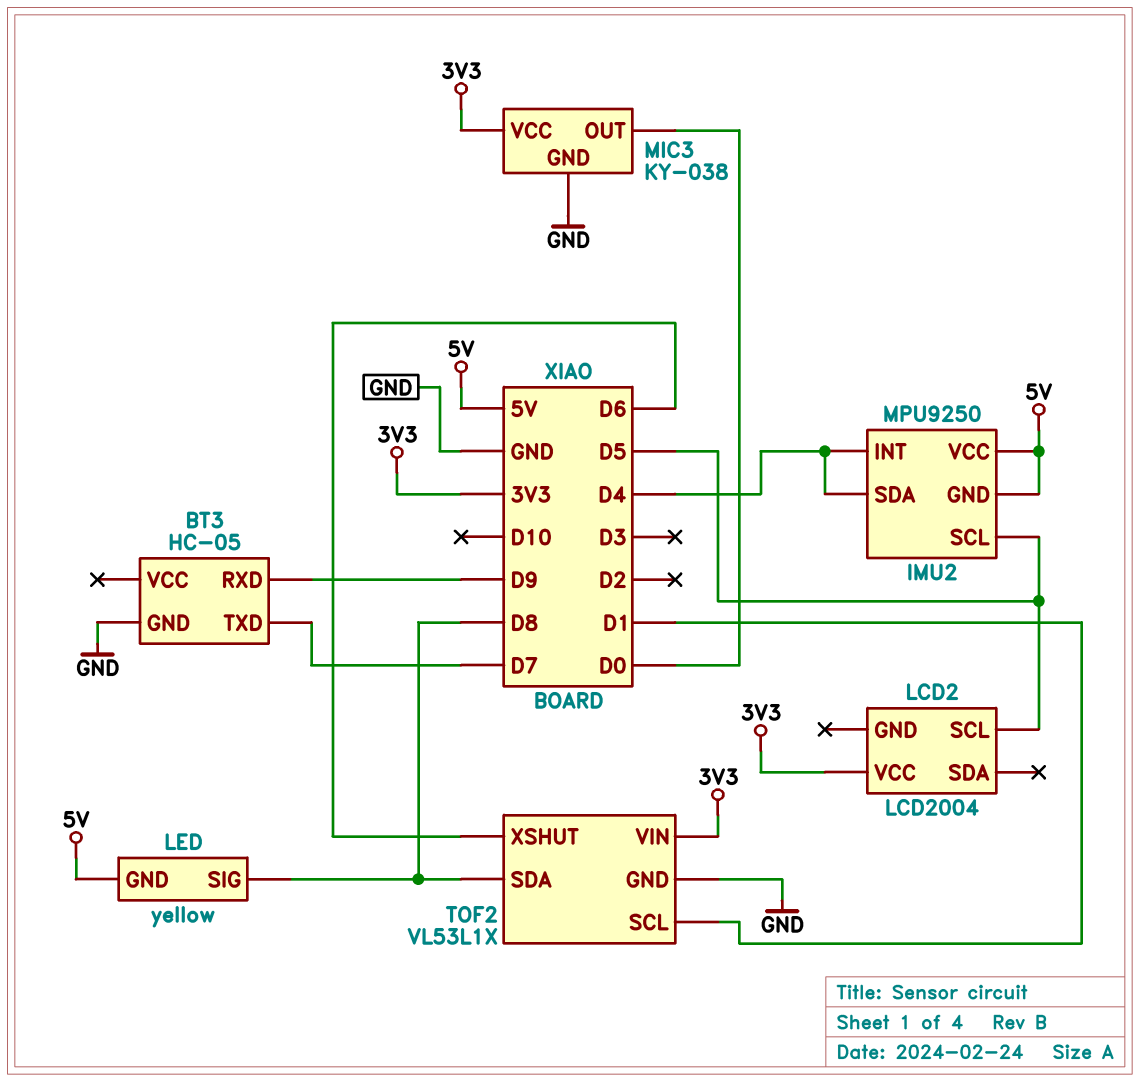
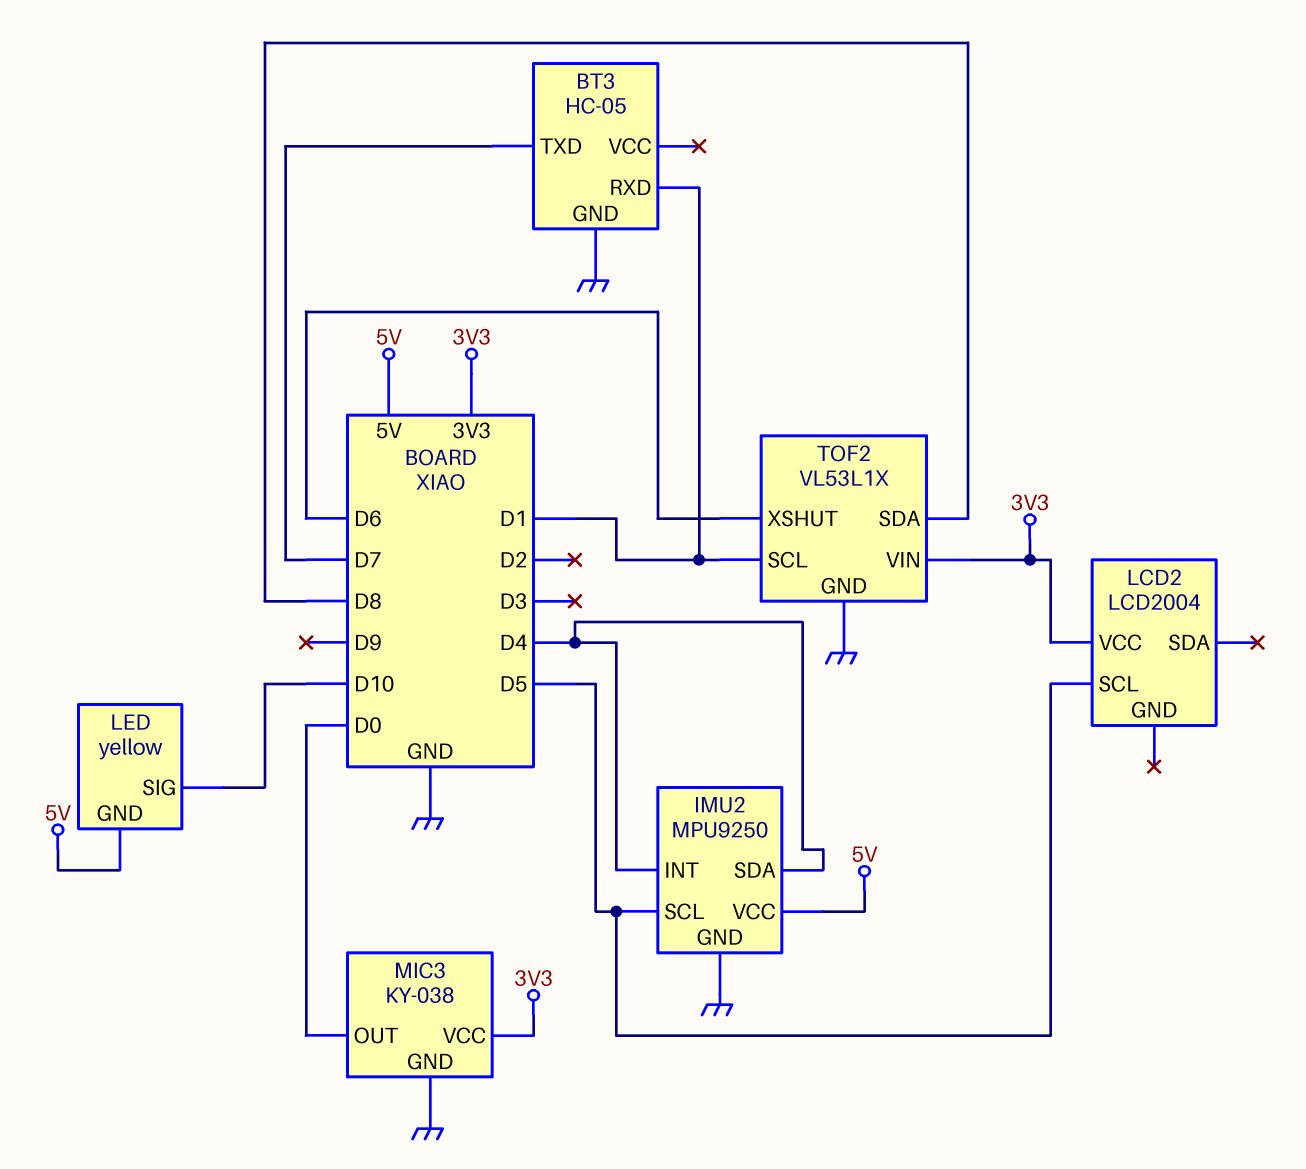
BT3 pin RXD: D9 -> D1
IMU2 pin GND: 5V -> GND
LED pin SIG: D8 -> D10

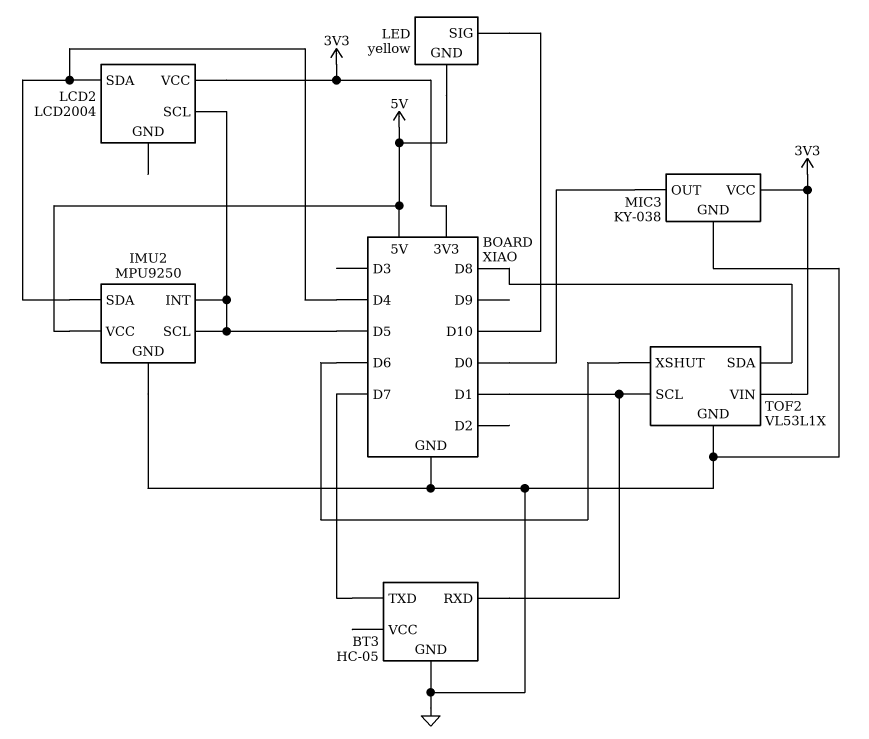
IMU2 pin INT: D4 -> D5
LCD2 pin SDA: none -> D4

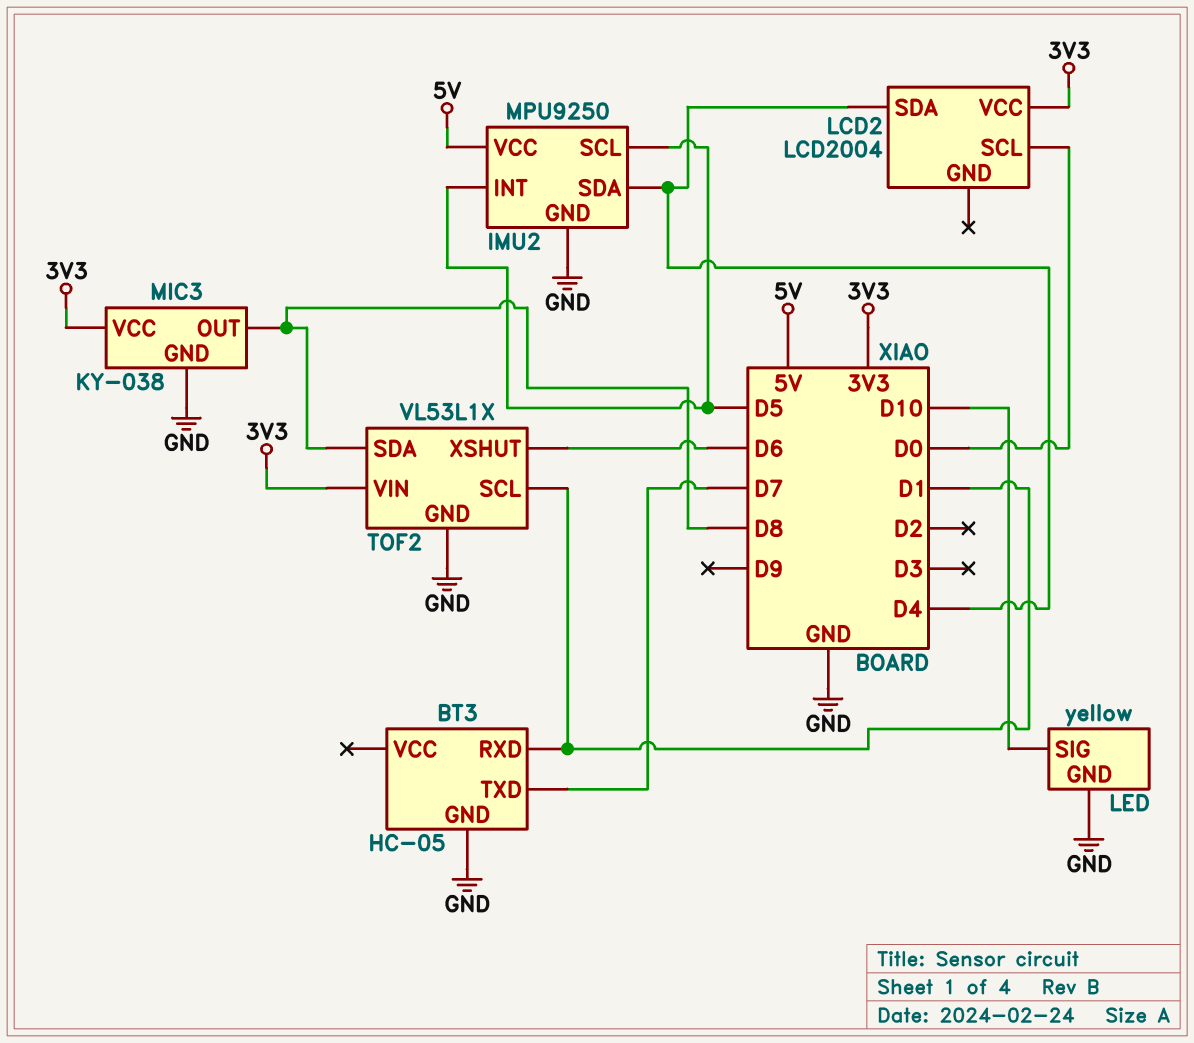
LCD2 pin SCL: D5 -> D0
LED pin GND: 5V -> GND
MIC3 pin OUT: D0 -> D8

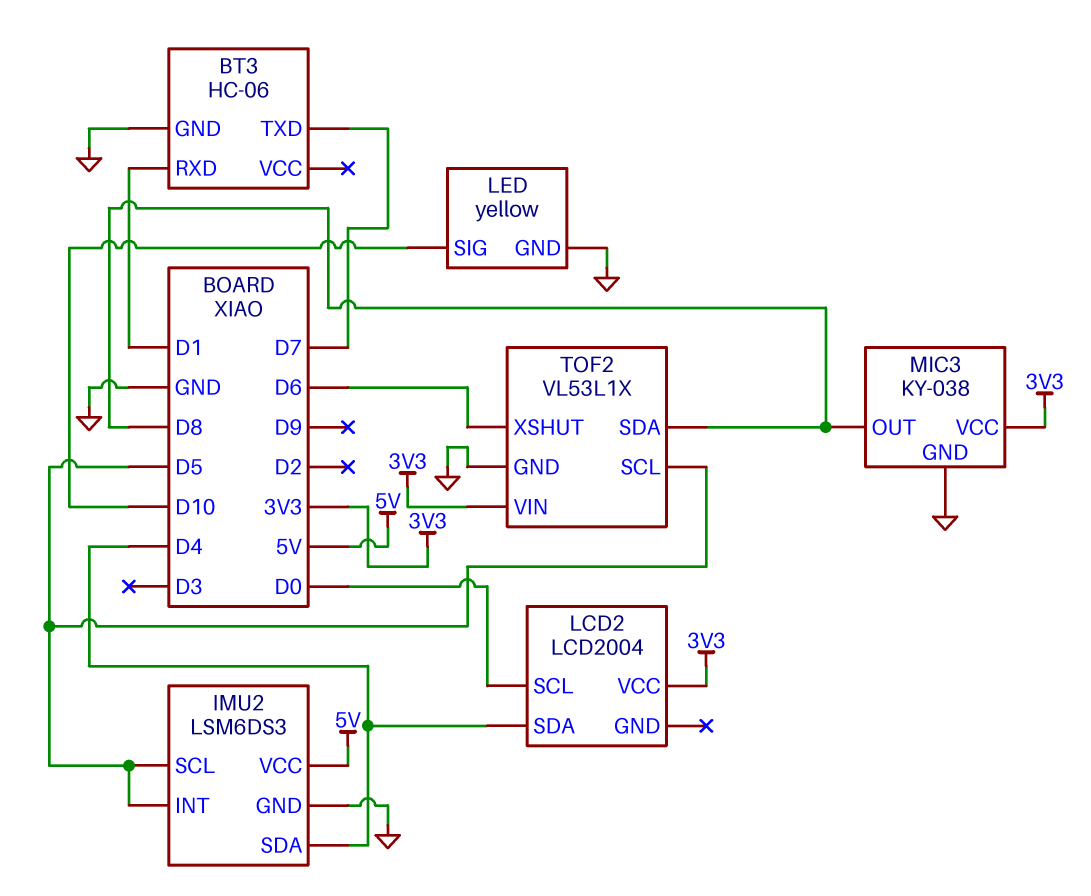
BT3: HC-05 -> HC-06
IMU2: MPU9250 -> LSM6DS3
TOF2 pin SCL: D1 -> D5

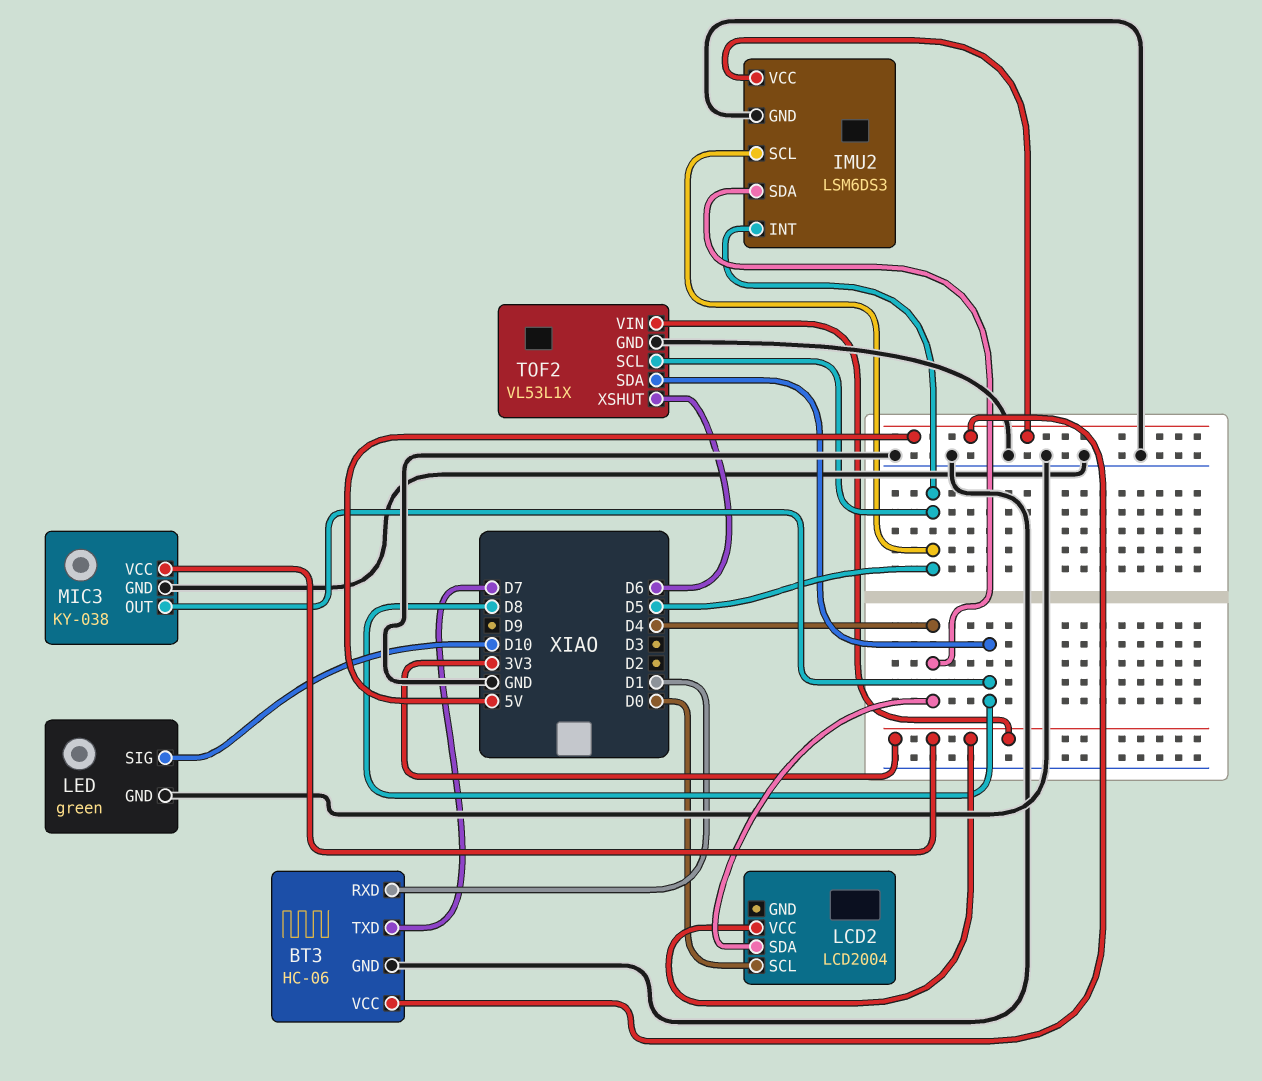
BT3 pin VCC: none -> 5V
LED: yellow -> green

